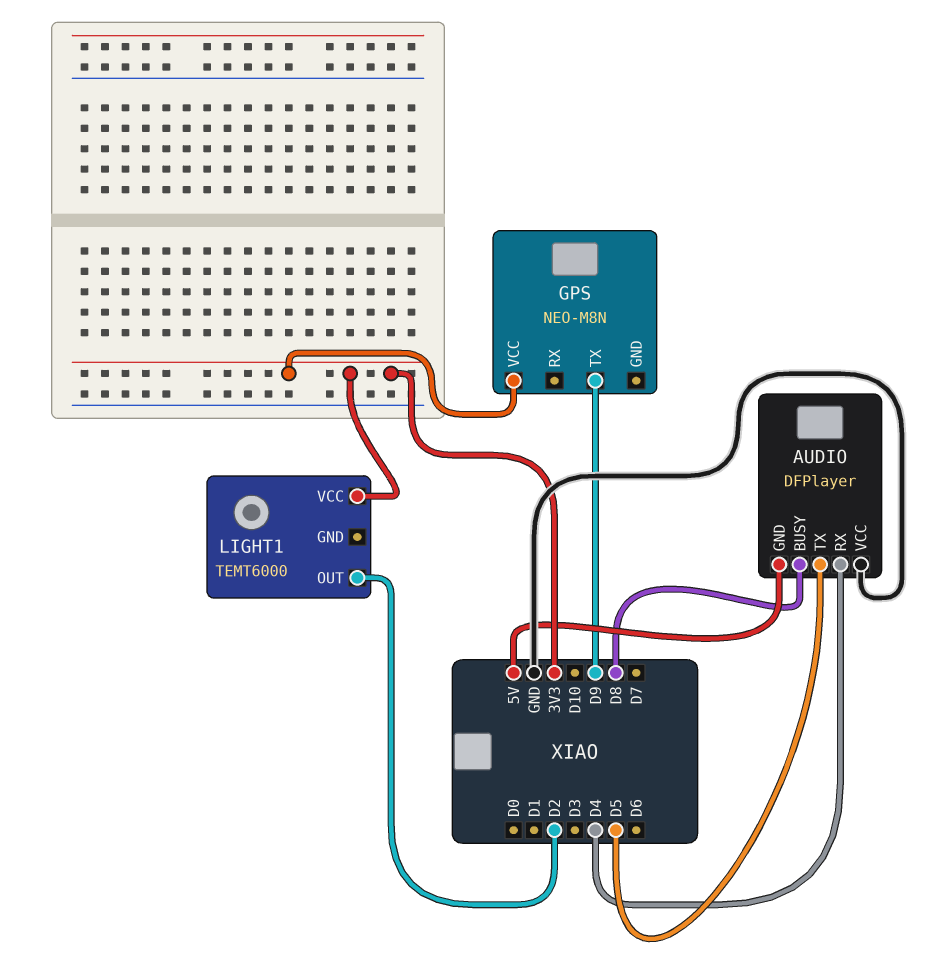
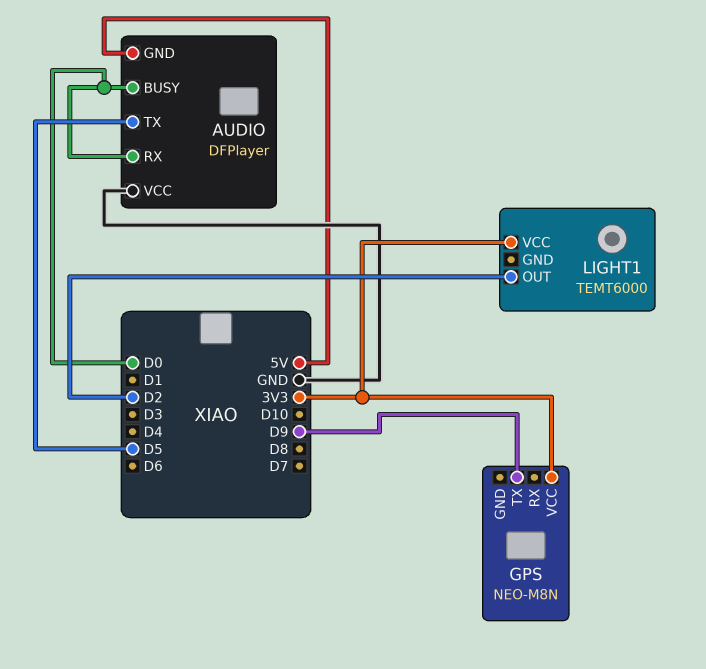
AUDIO pin BUSY: D8 -> D0
AUDIO pin RX: D4 -> D0

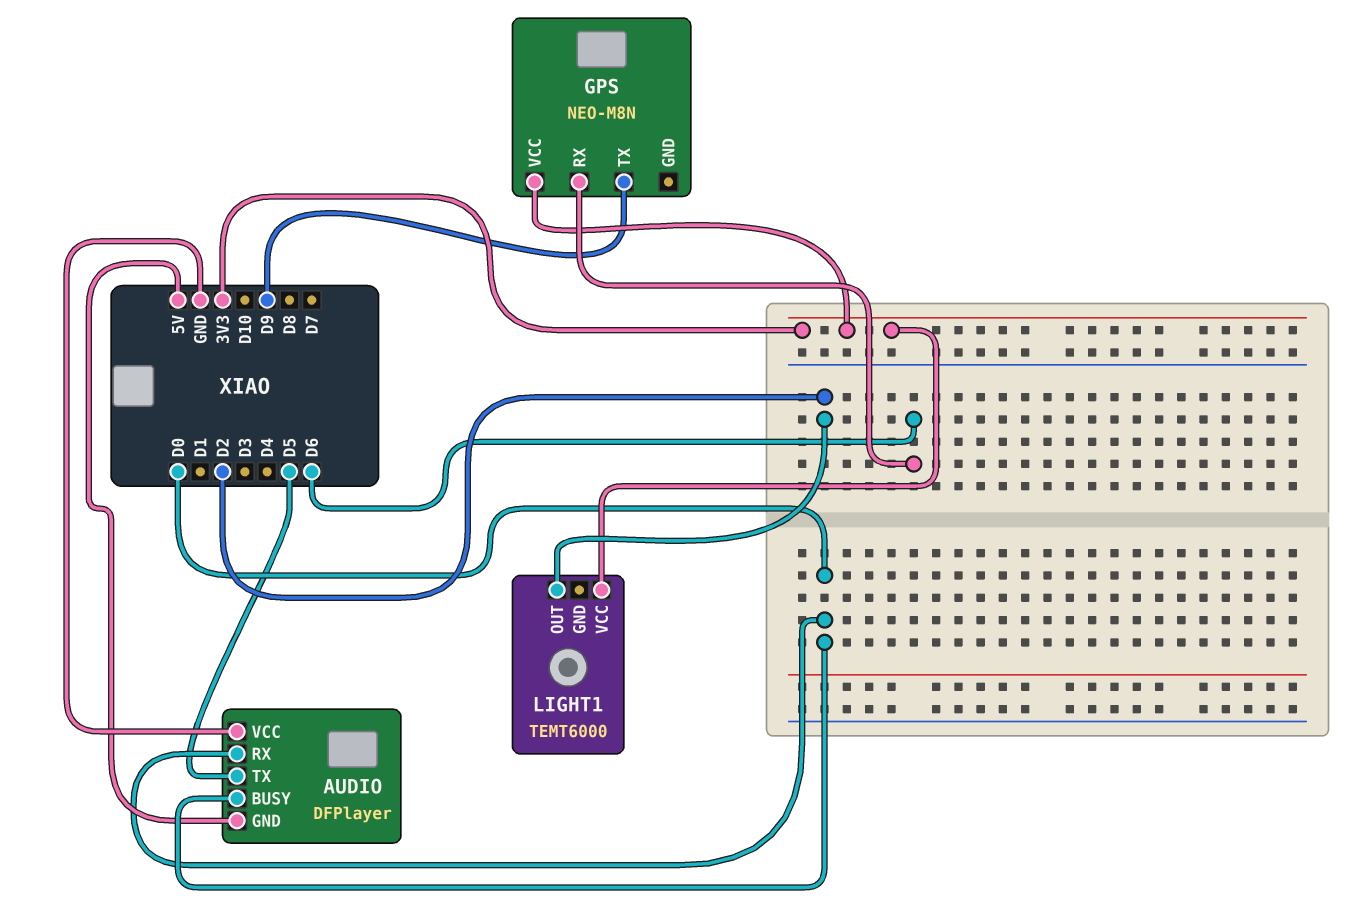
GPS pin RX: none -> D6

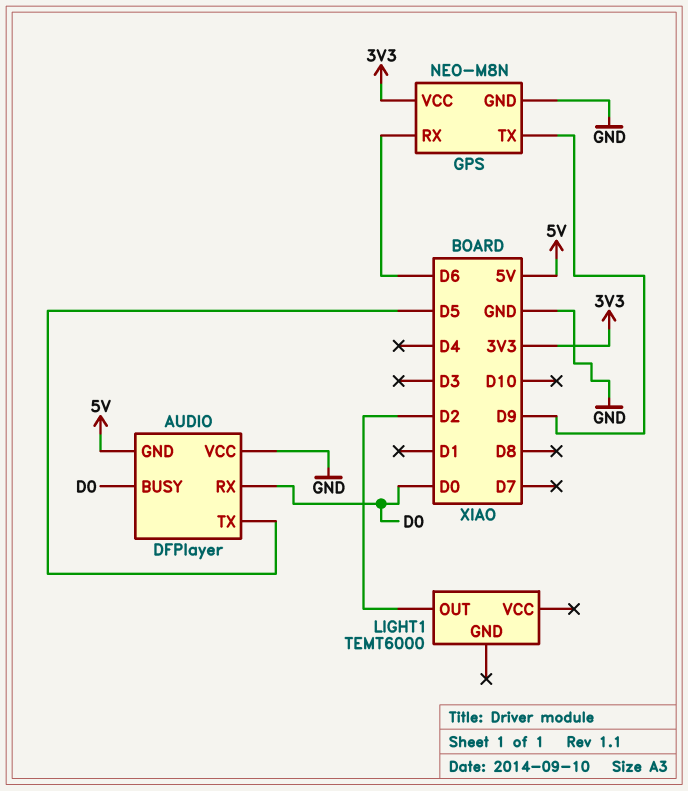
GPS pin GND: none -> GND
LIGHT1 pin VCC: 3V3 -> none

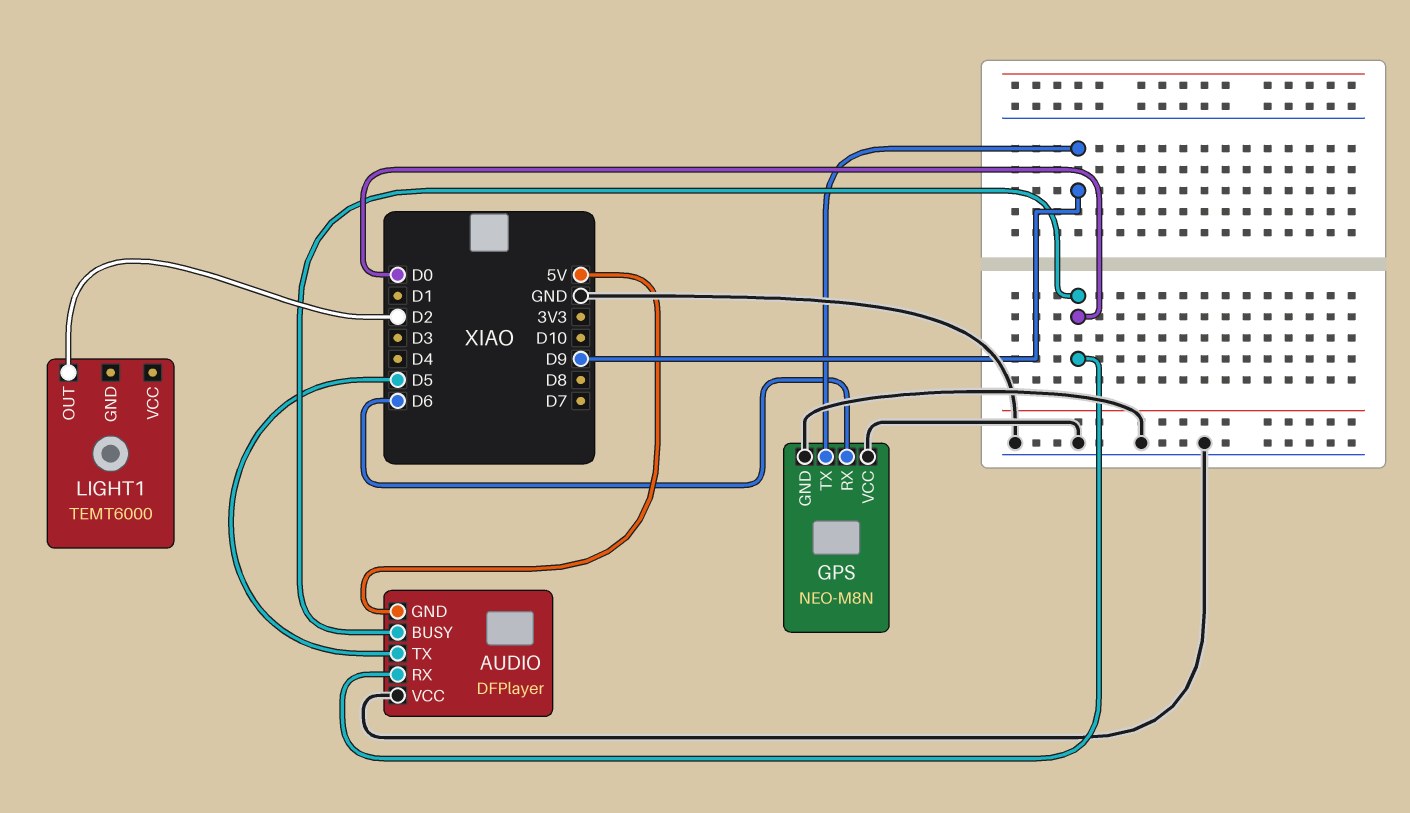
GPS pin VCC: 3V3 -> GND

